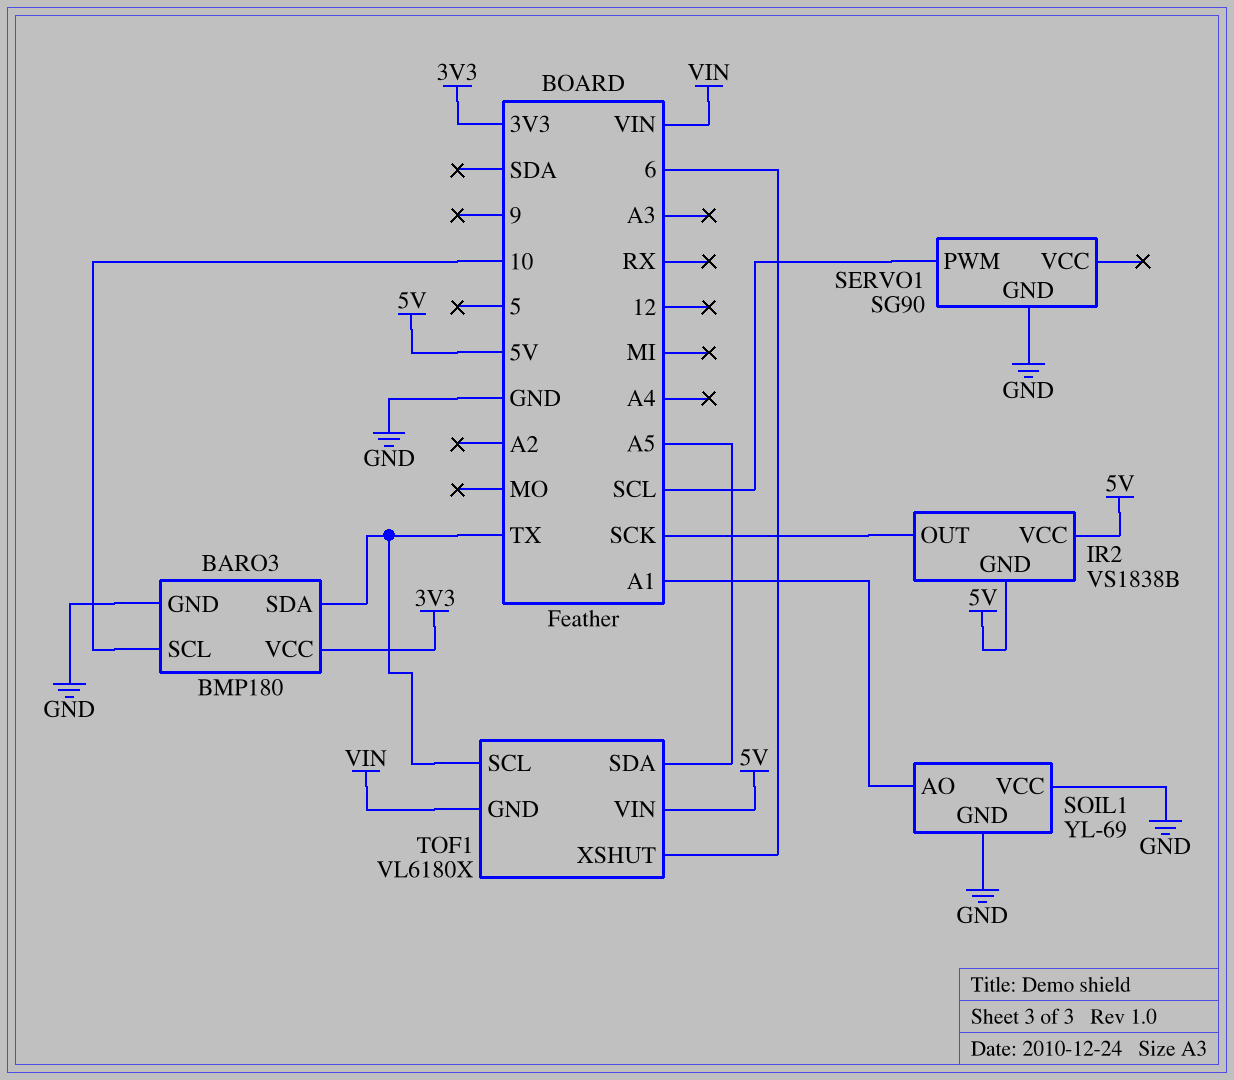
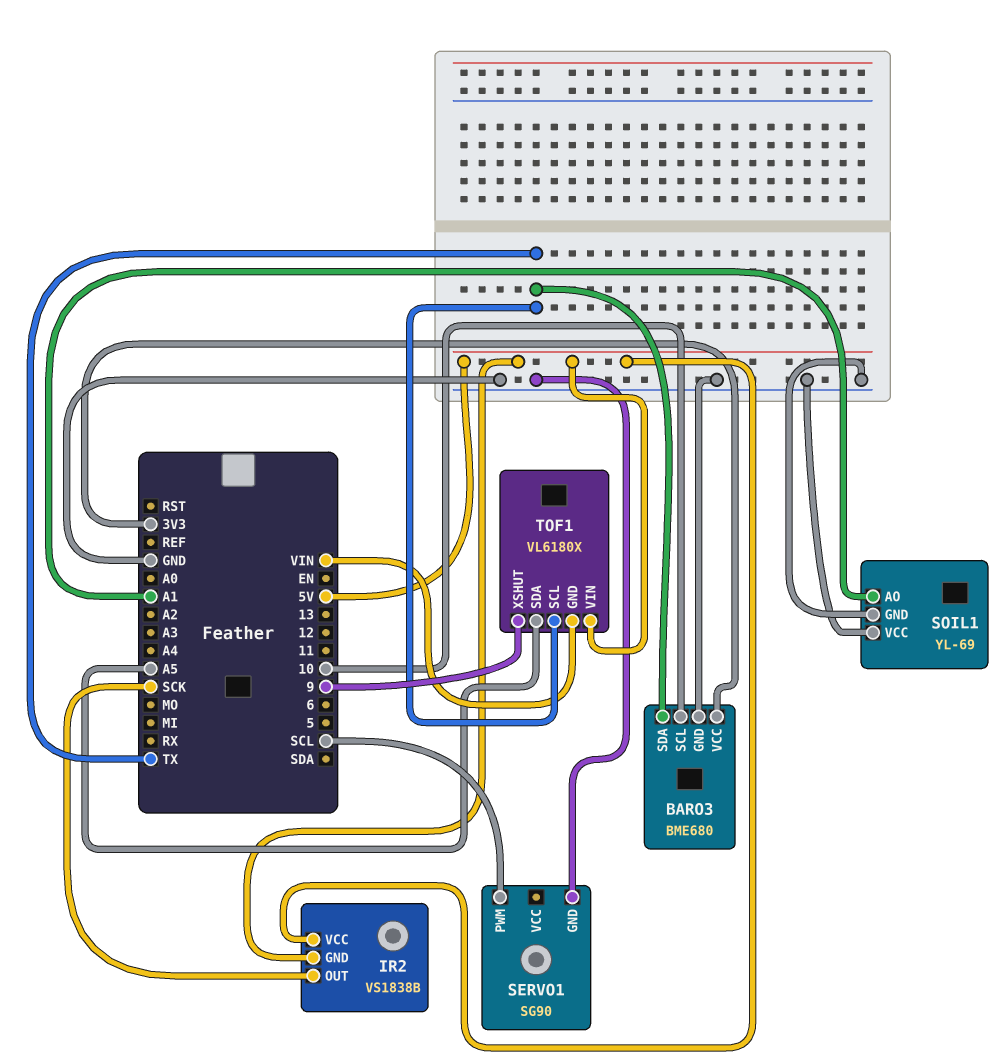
BARO3: BMP180 -> BME680
TOF1 pin XSHUT: 6 -> 9

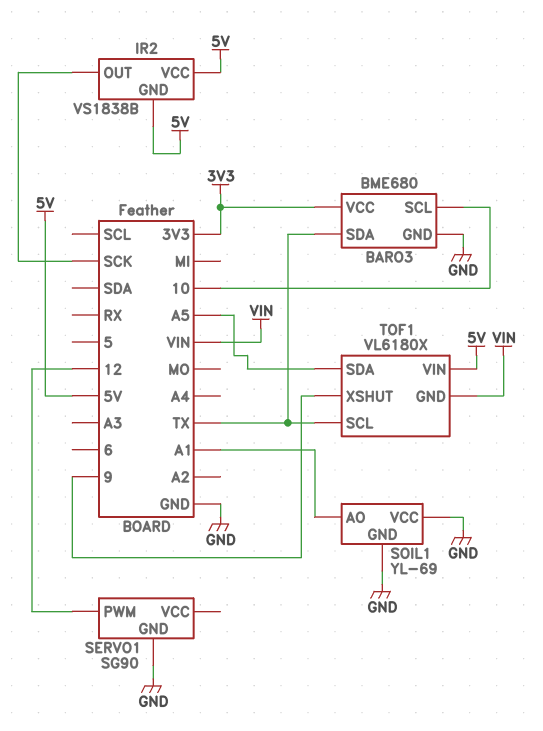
SERVO1 pin PWM: SCL -> 12

